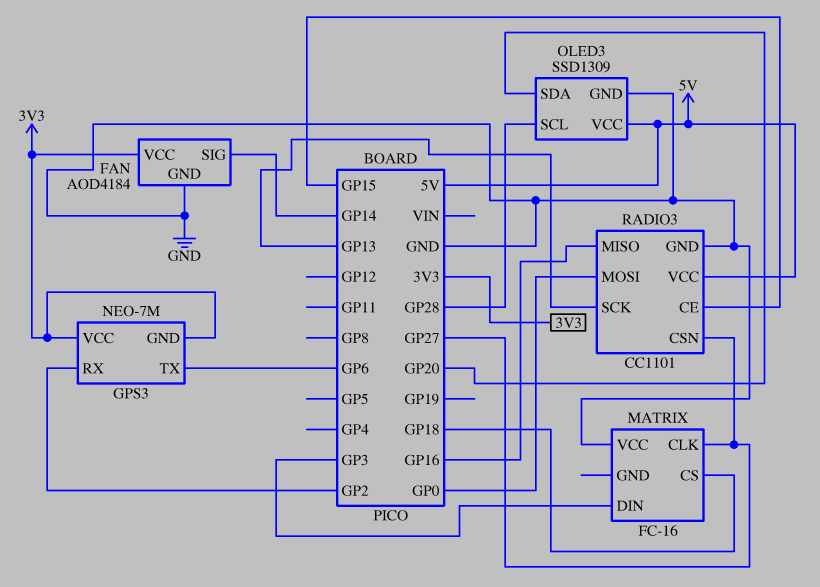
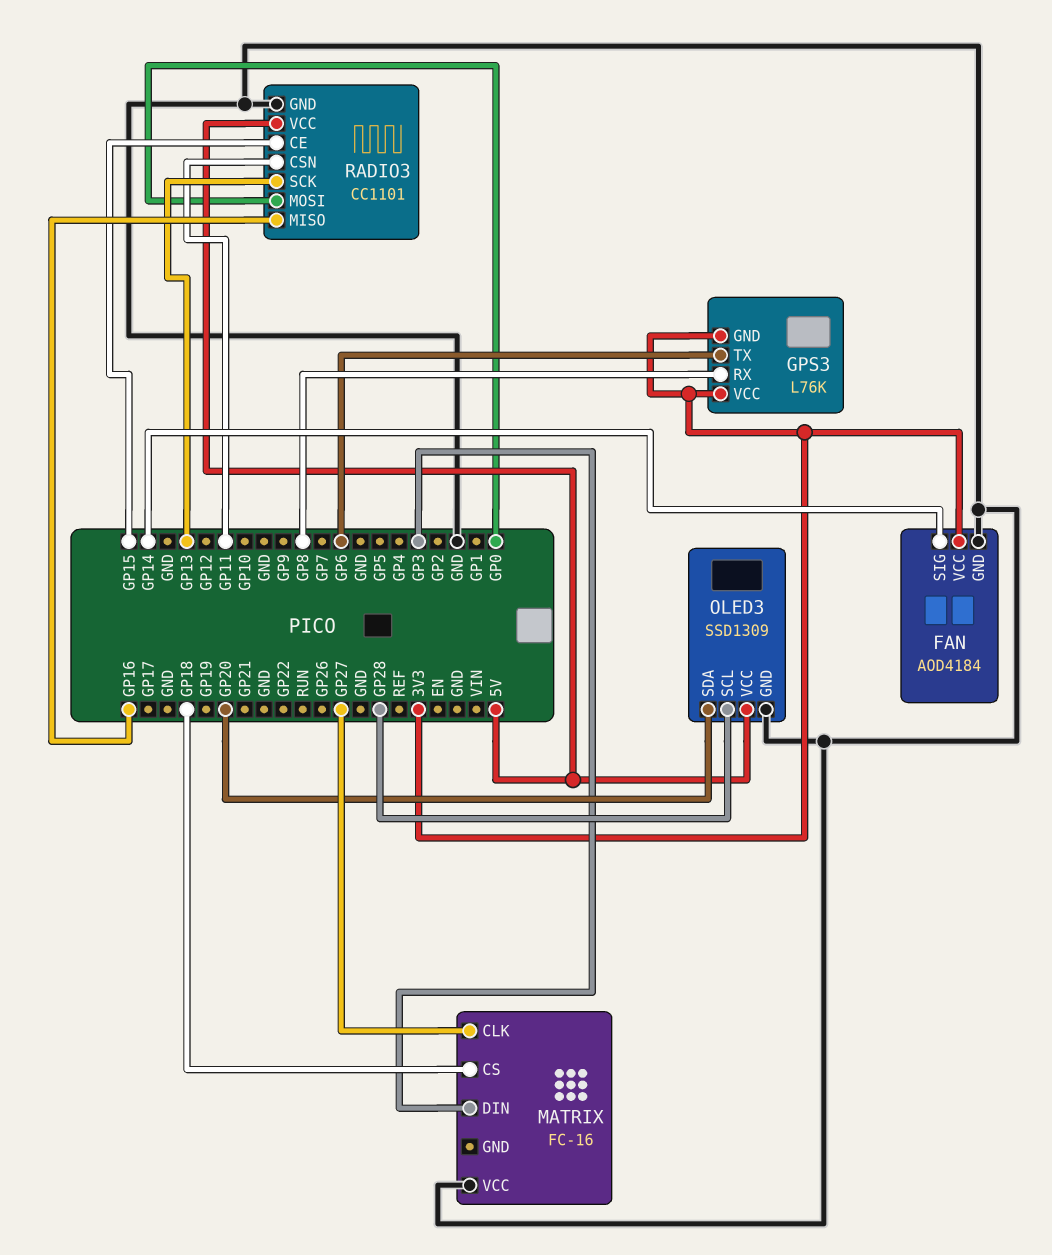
GPS3: NEO-7M -> L76K
GPS3 pin RX: GP2 -> GP8
RADIO3 pin CSN: GP27 -> GP11

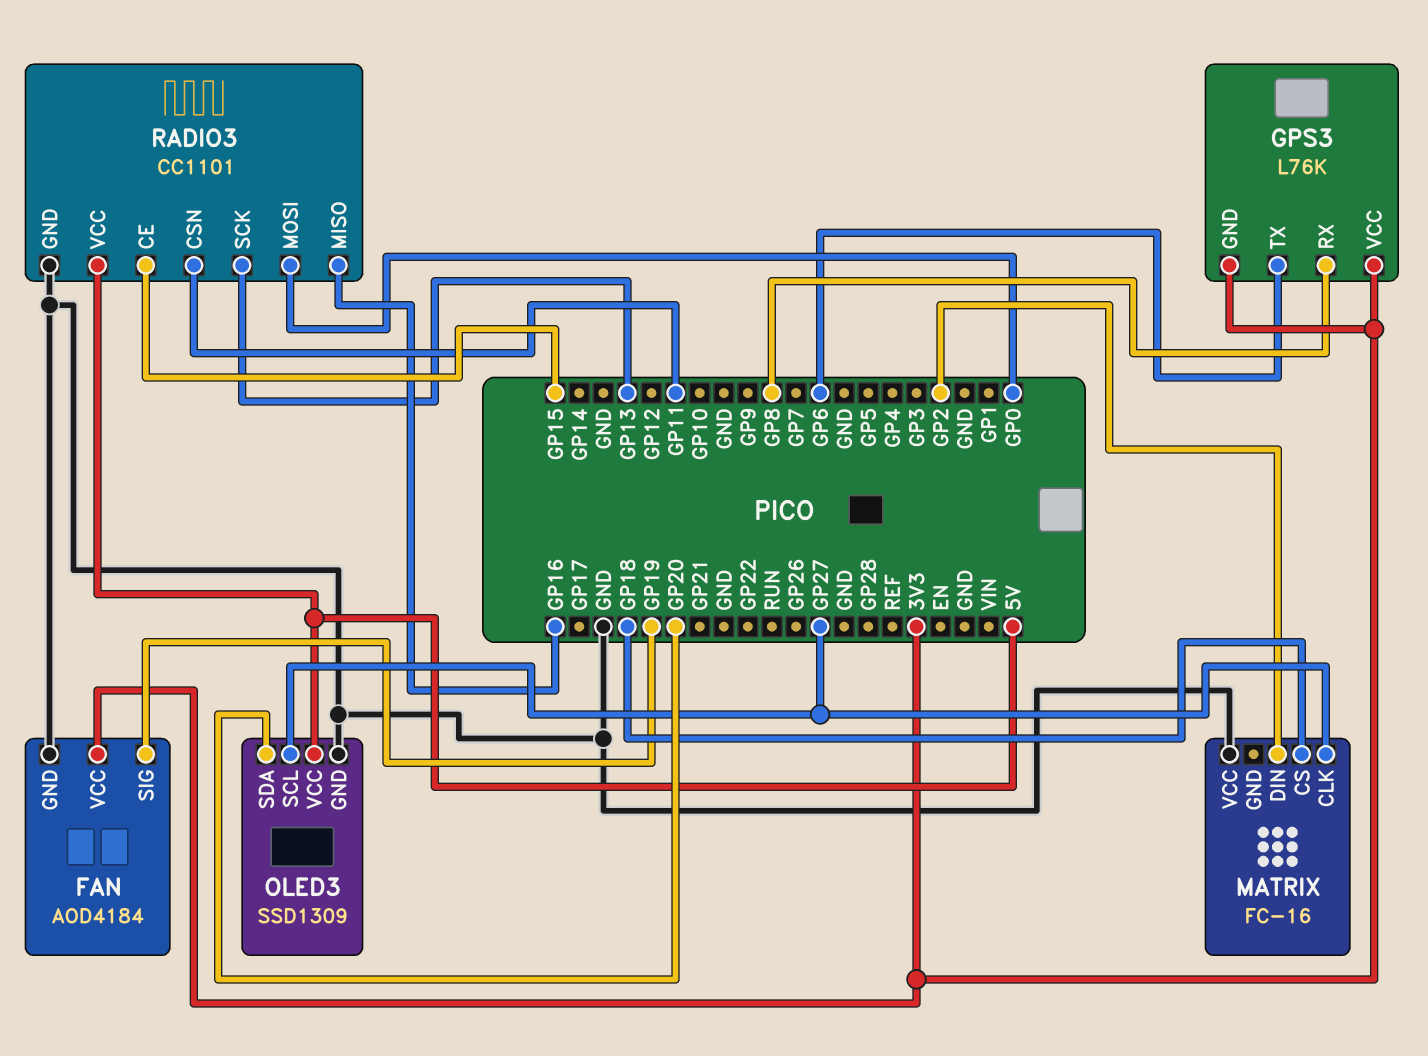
FAN pin SIG: GP14 -> GP19
MATRIX pin DIN: GP3 -> GP2
OLED3 pin SCL: GP28 -> GP27

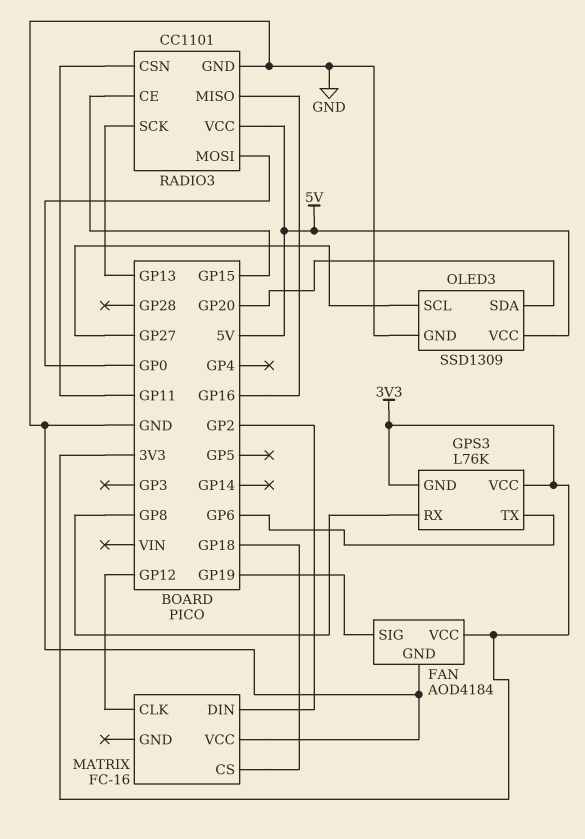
MATRIX pin CLK: GP27 -> GP12

